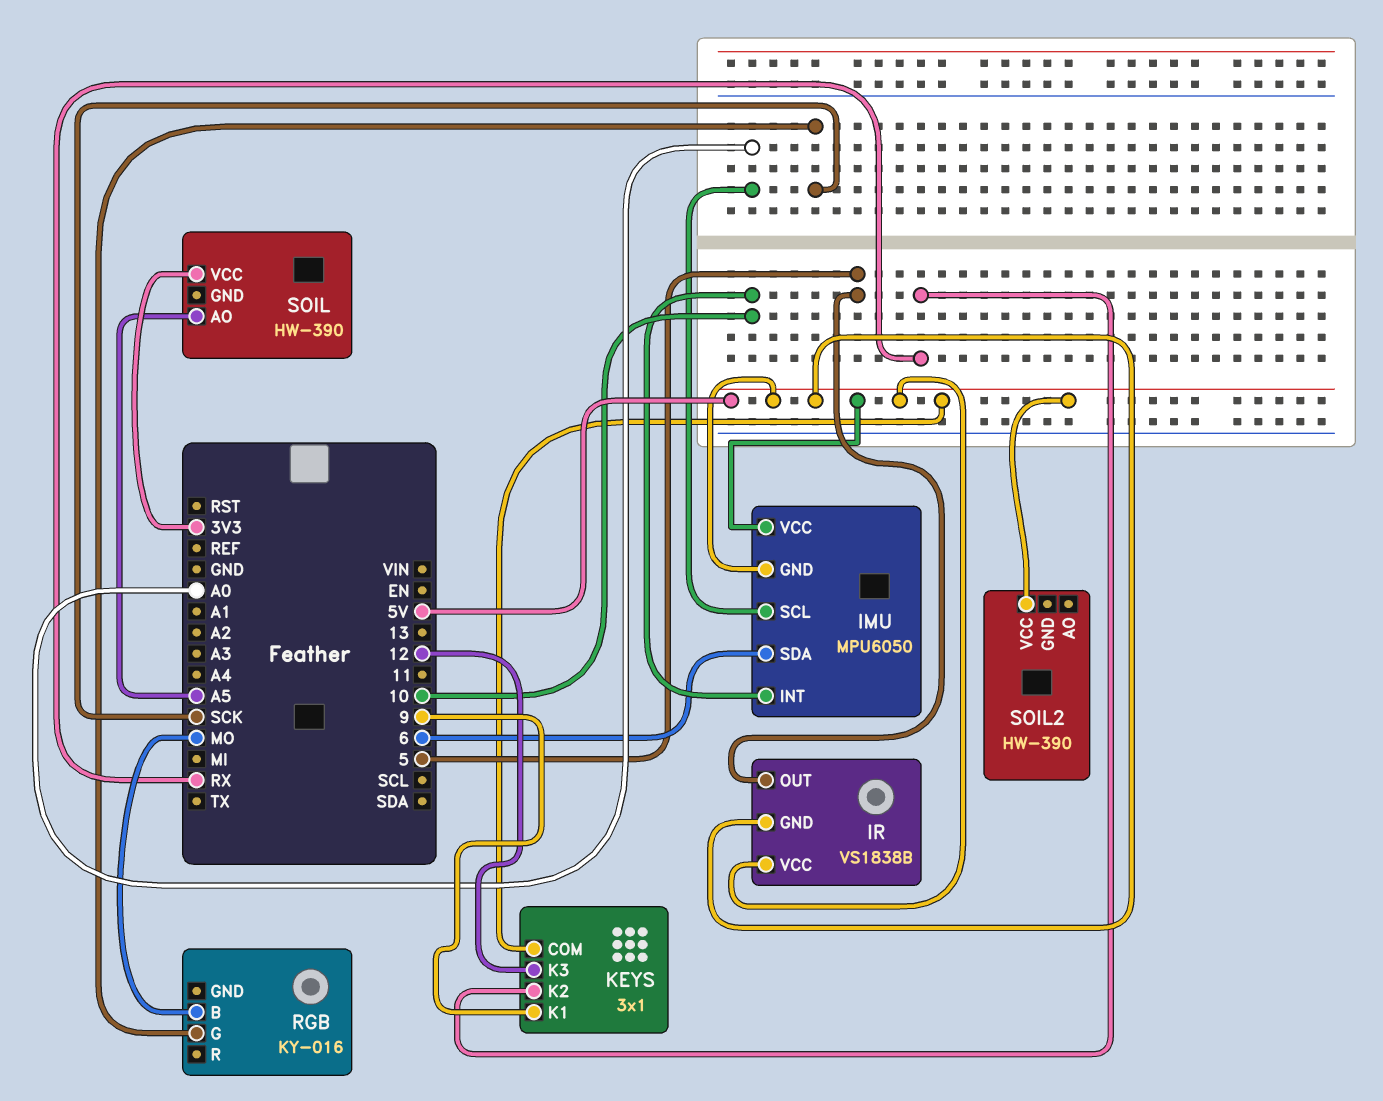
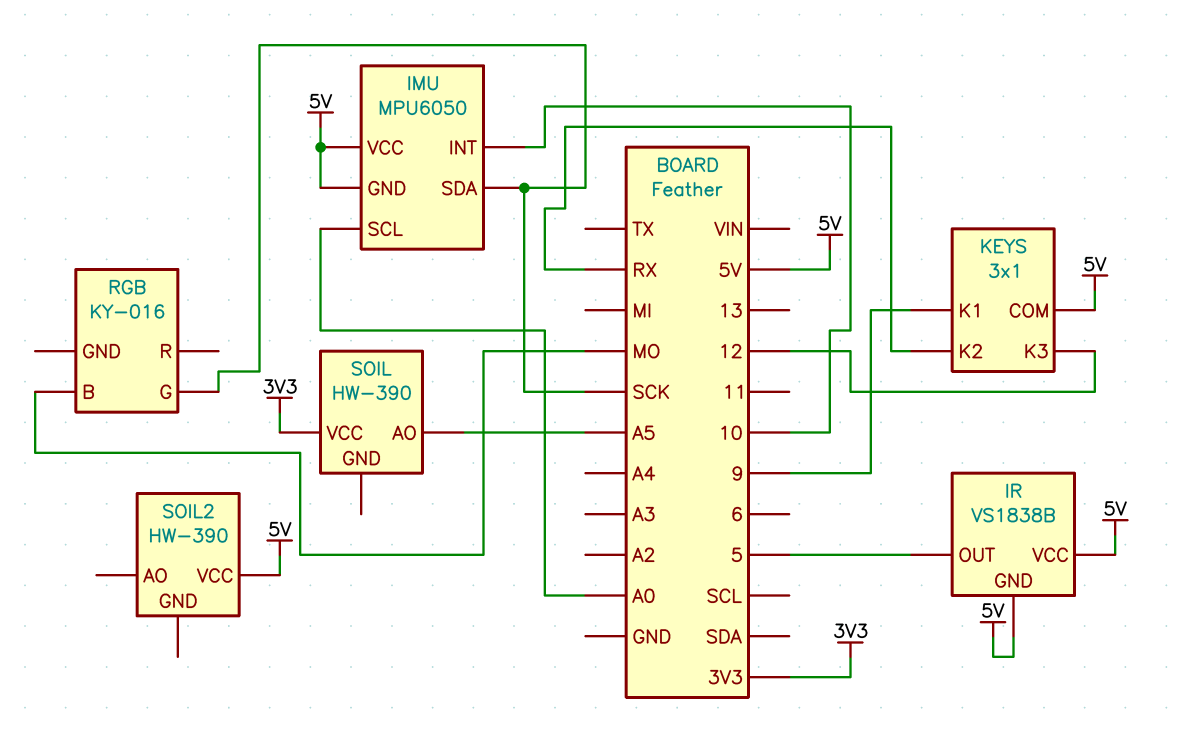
IMU pin SDA: 6 -> SCK

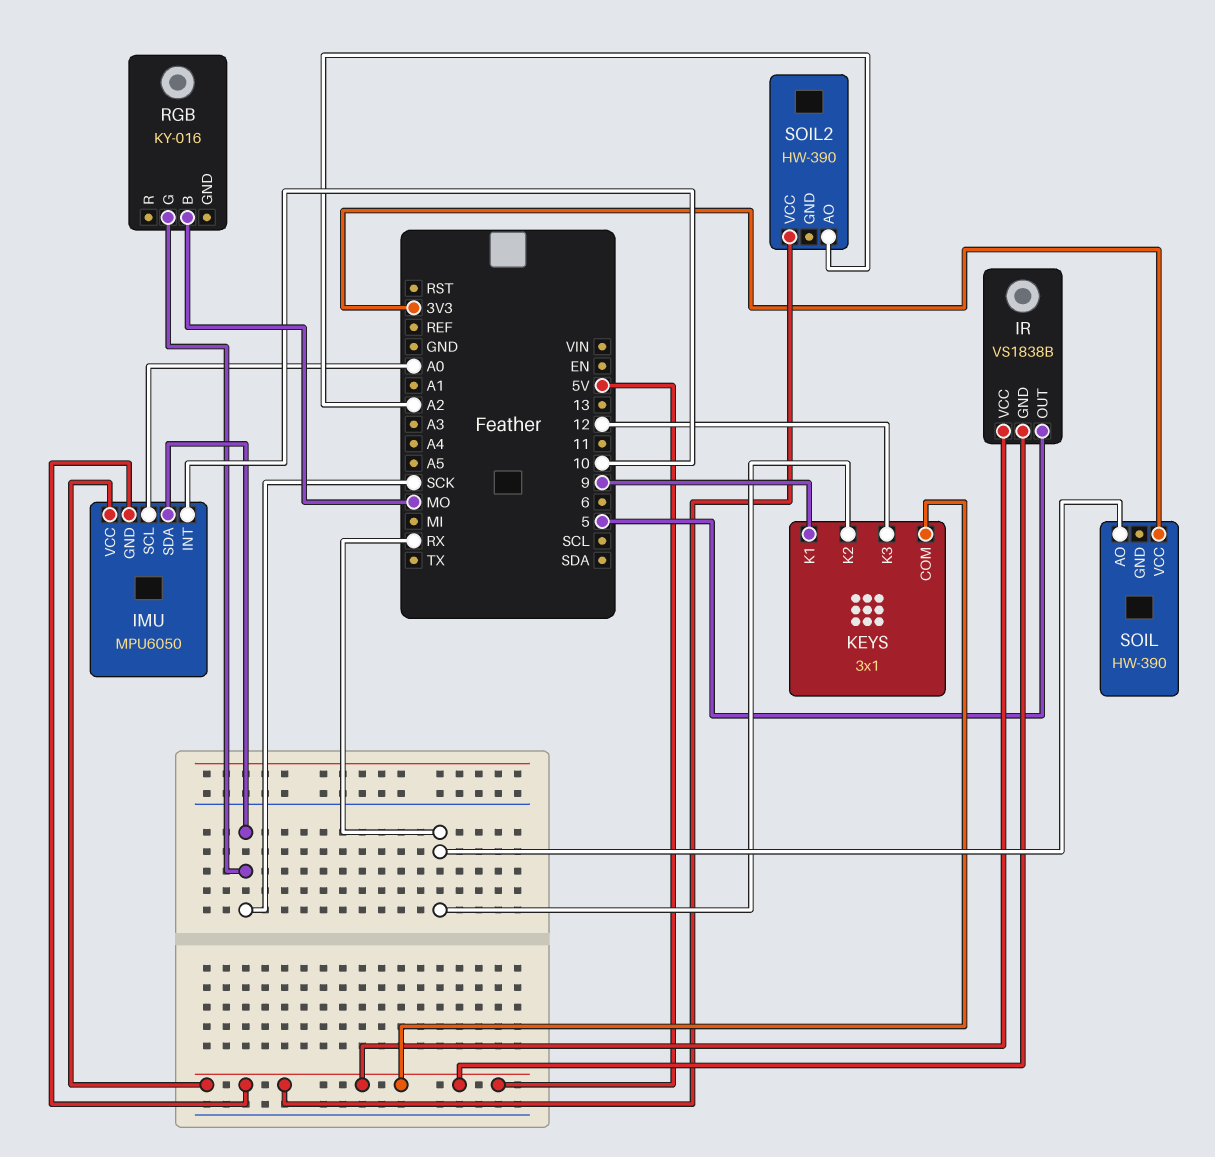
SOIL pin AO: A5 -> RX
SOIL2 pin AO: none -> A2

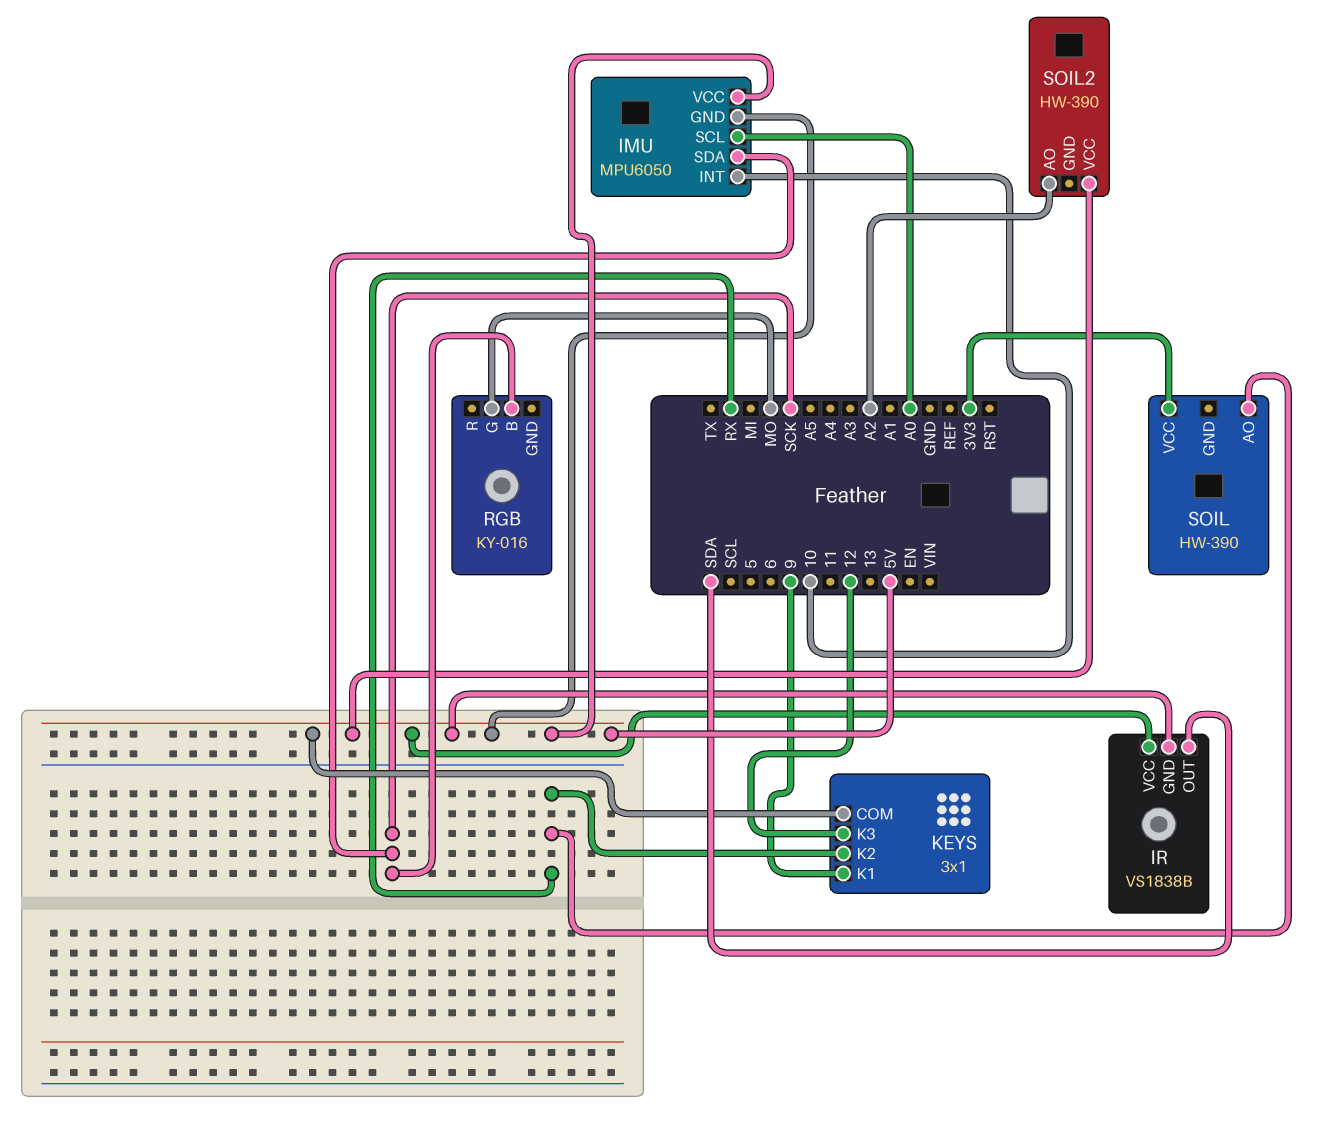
IR pin OUT: 5 -> SDA
RGB pin B: MO -> SCK
RGB pin G: SCK -> MO

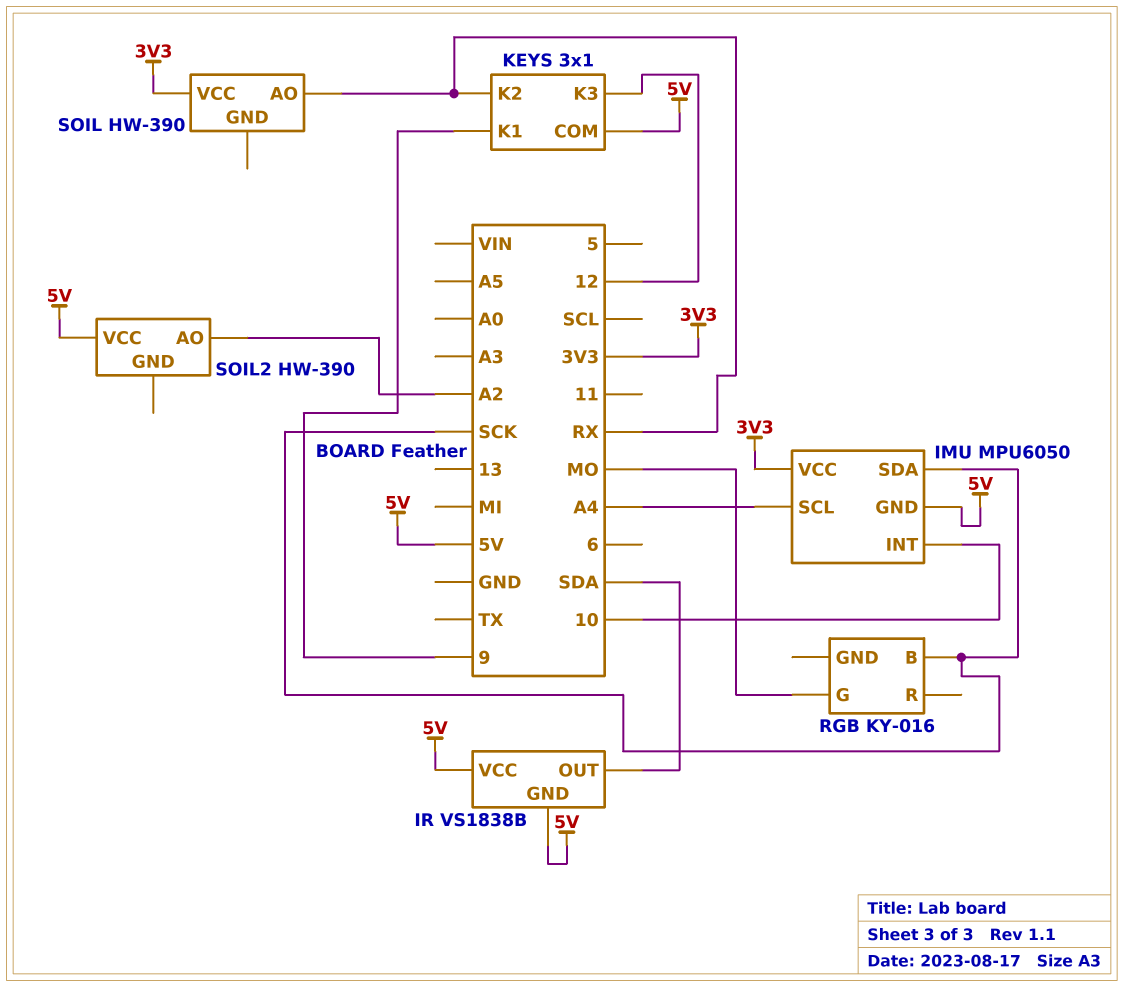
IMU pin SCL: A0 -> A4
IMU pin VCC: 5V -> 3V3

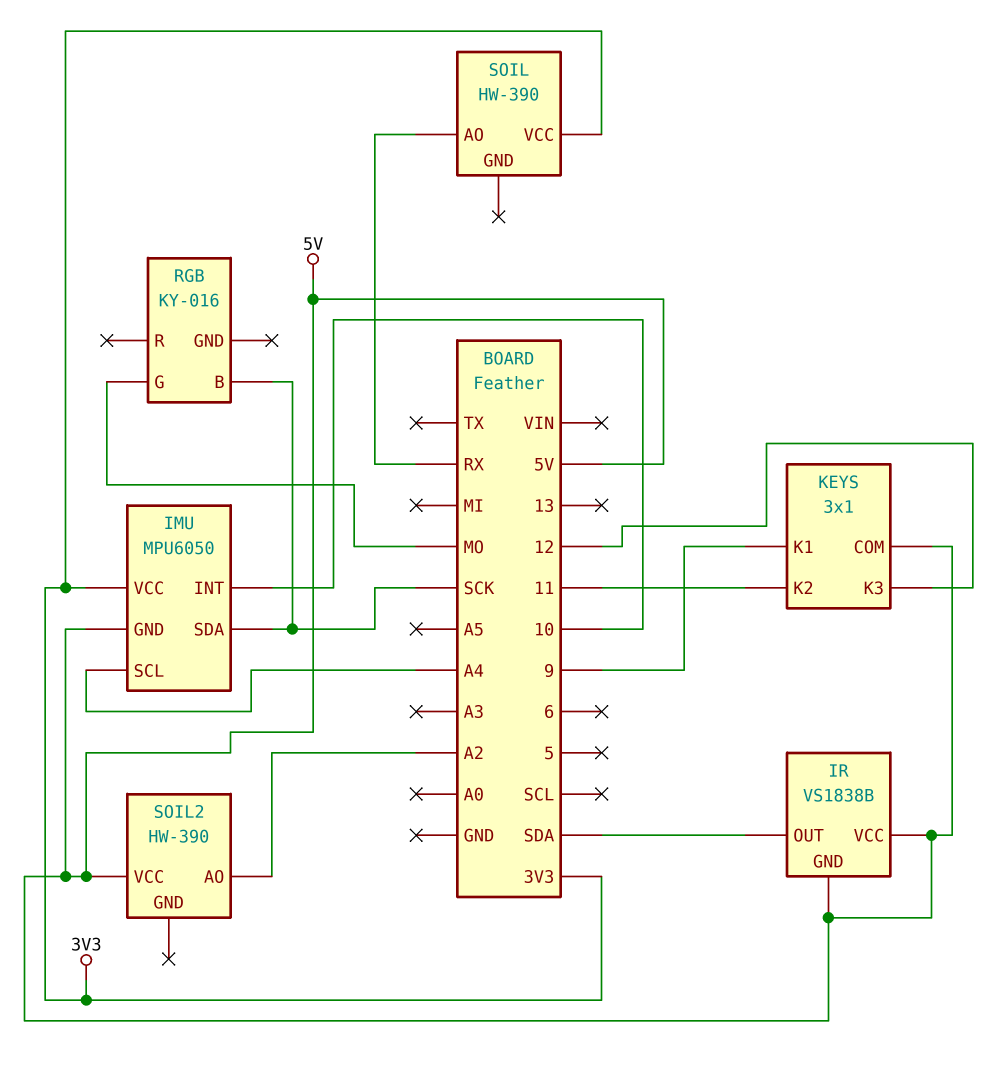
KEYS pin K2: RX -> 11

